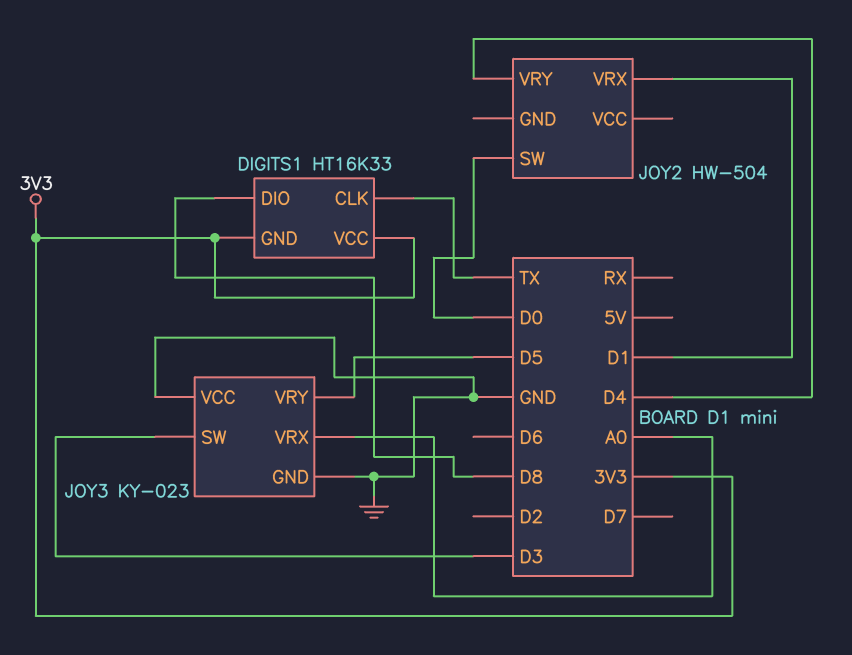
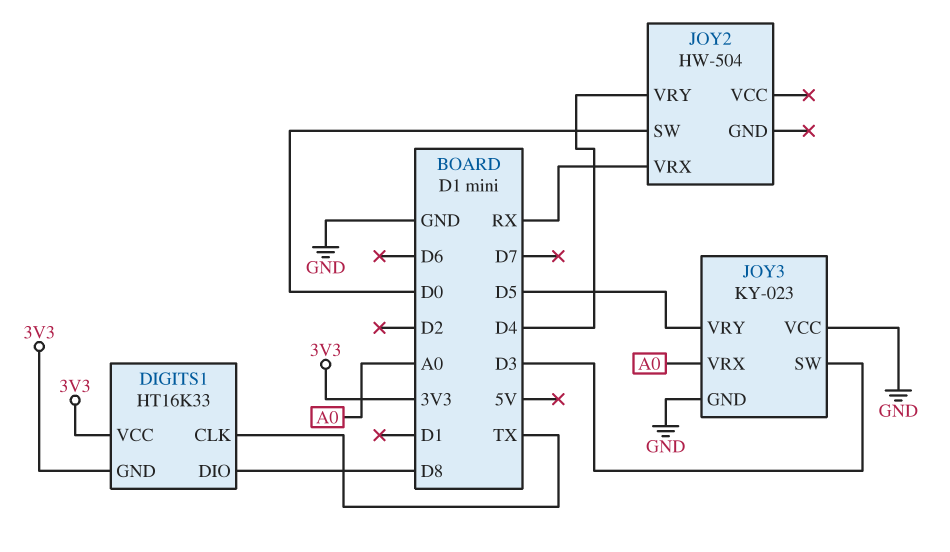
JOY2 pin VRX: D1 -> RX

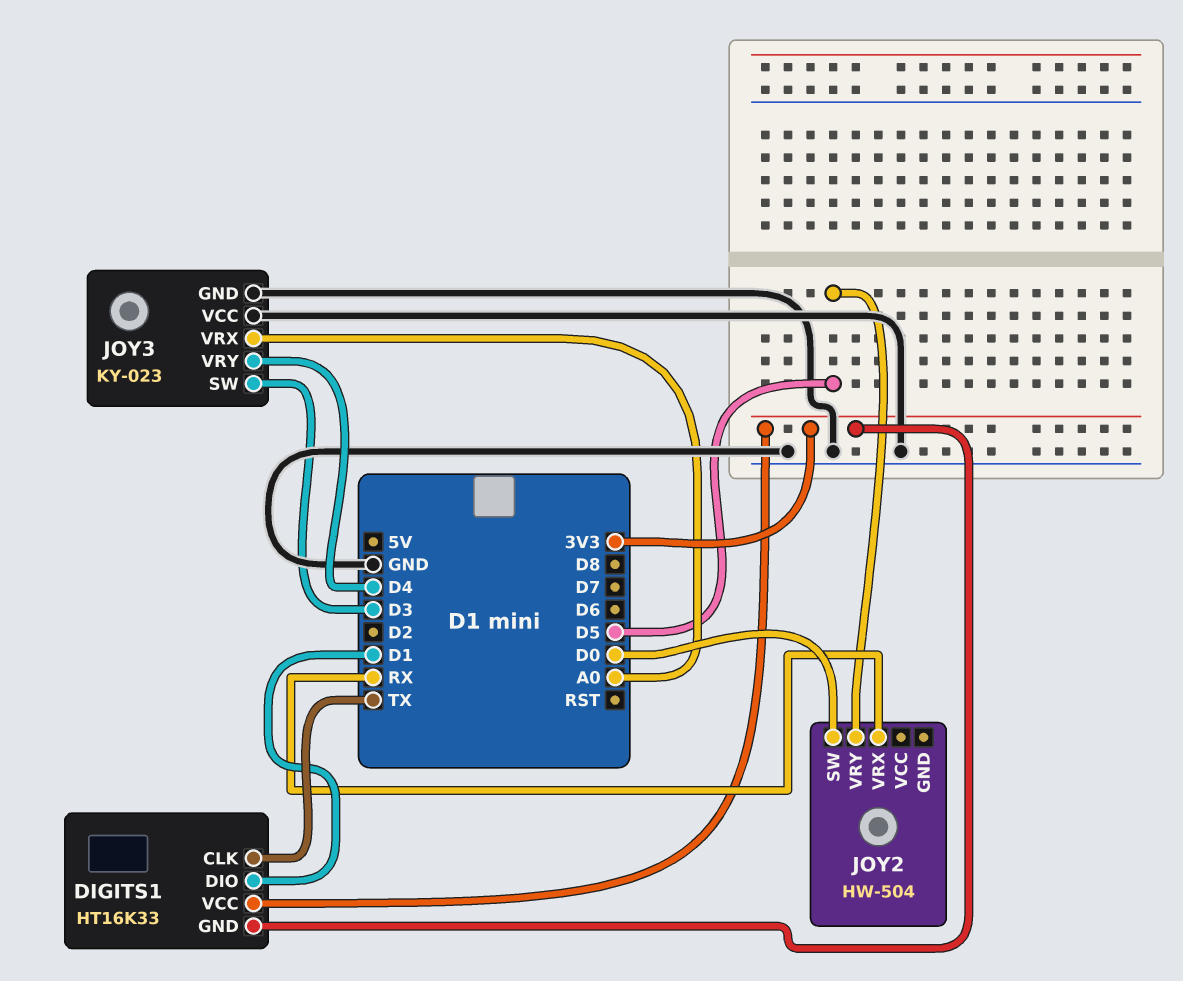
DIGITS1 pin DIO: D8 -> D1
JOY2 pin VRY: D4 -> D5
JOY3 pin VRY: D5 -> D4

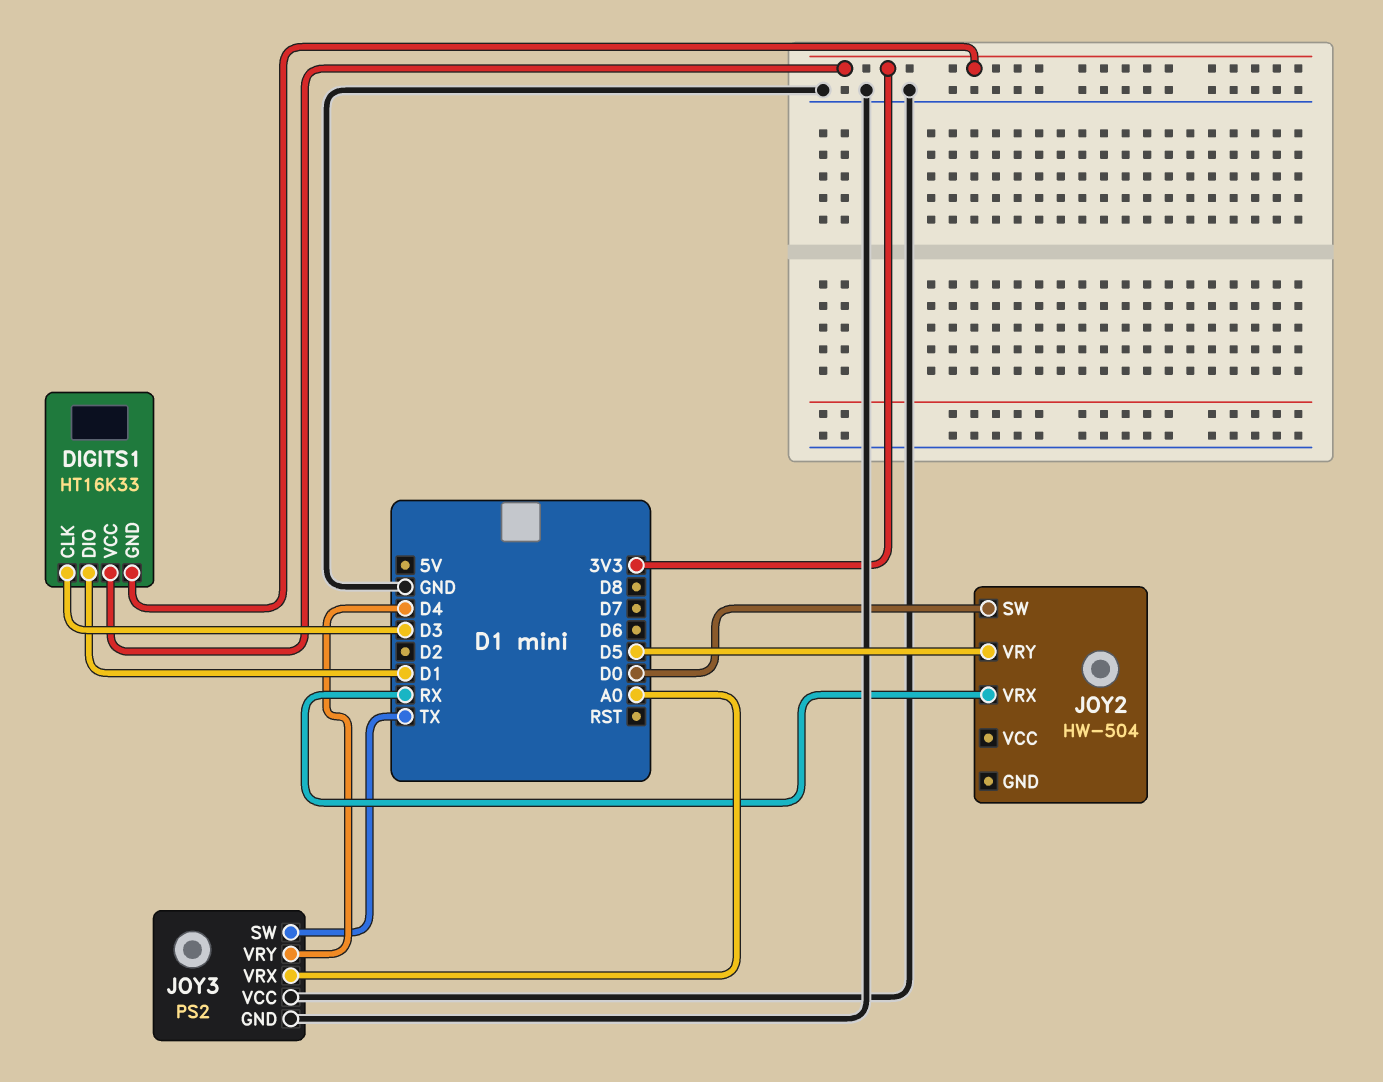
DIGITS1 pin CLK: TX -> D3
JOY3: KY-023 -> PS2
JOY3 pin SW: D3 -> TX

